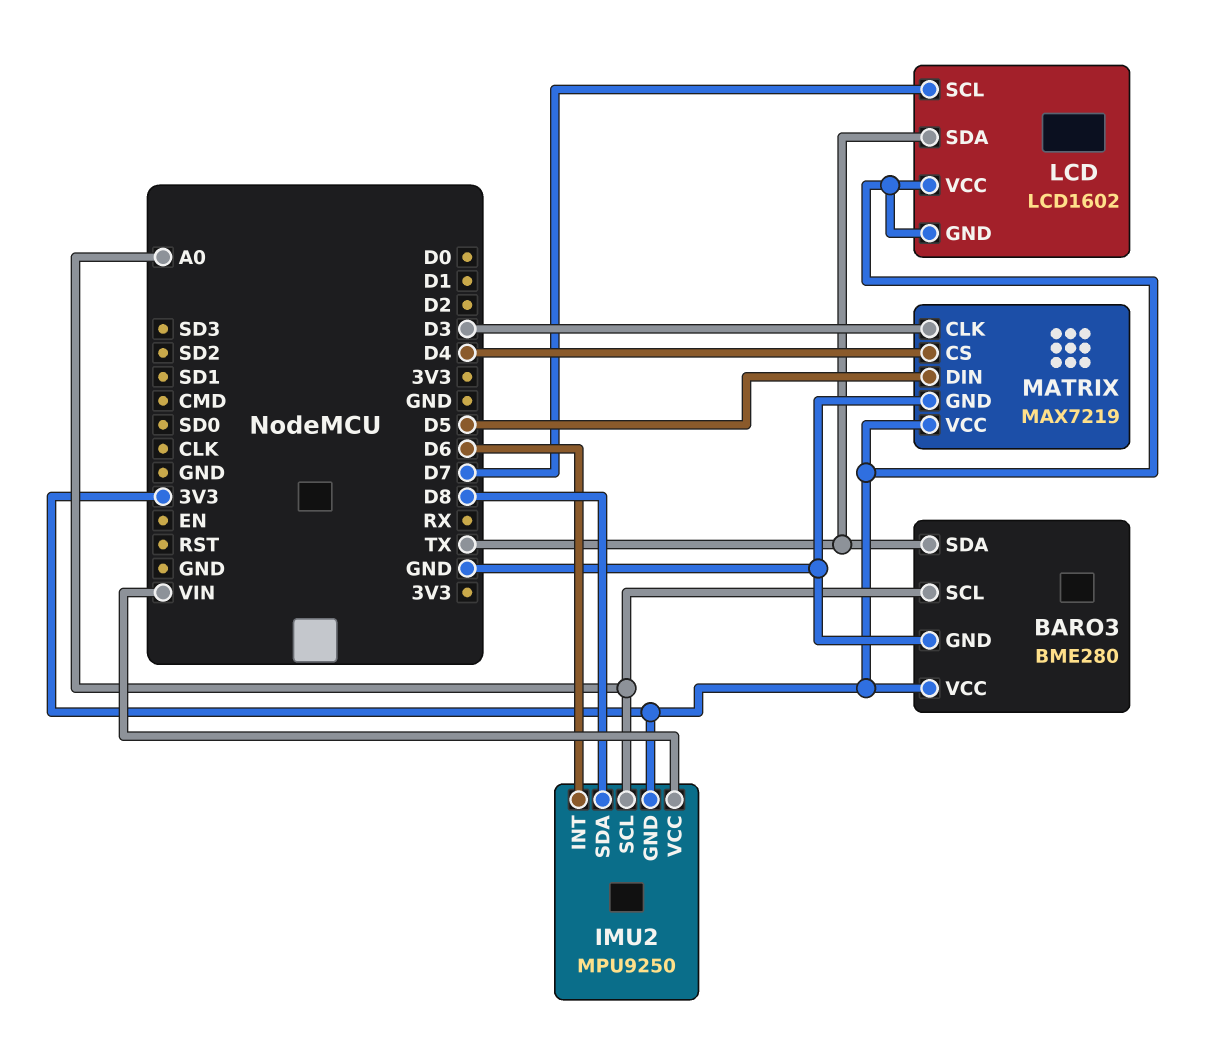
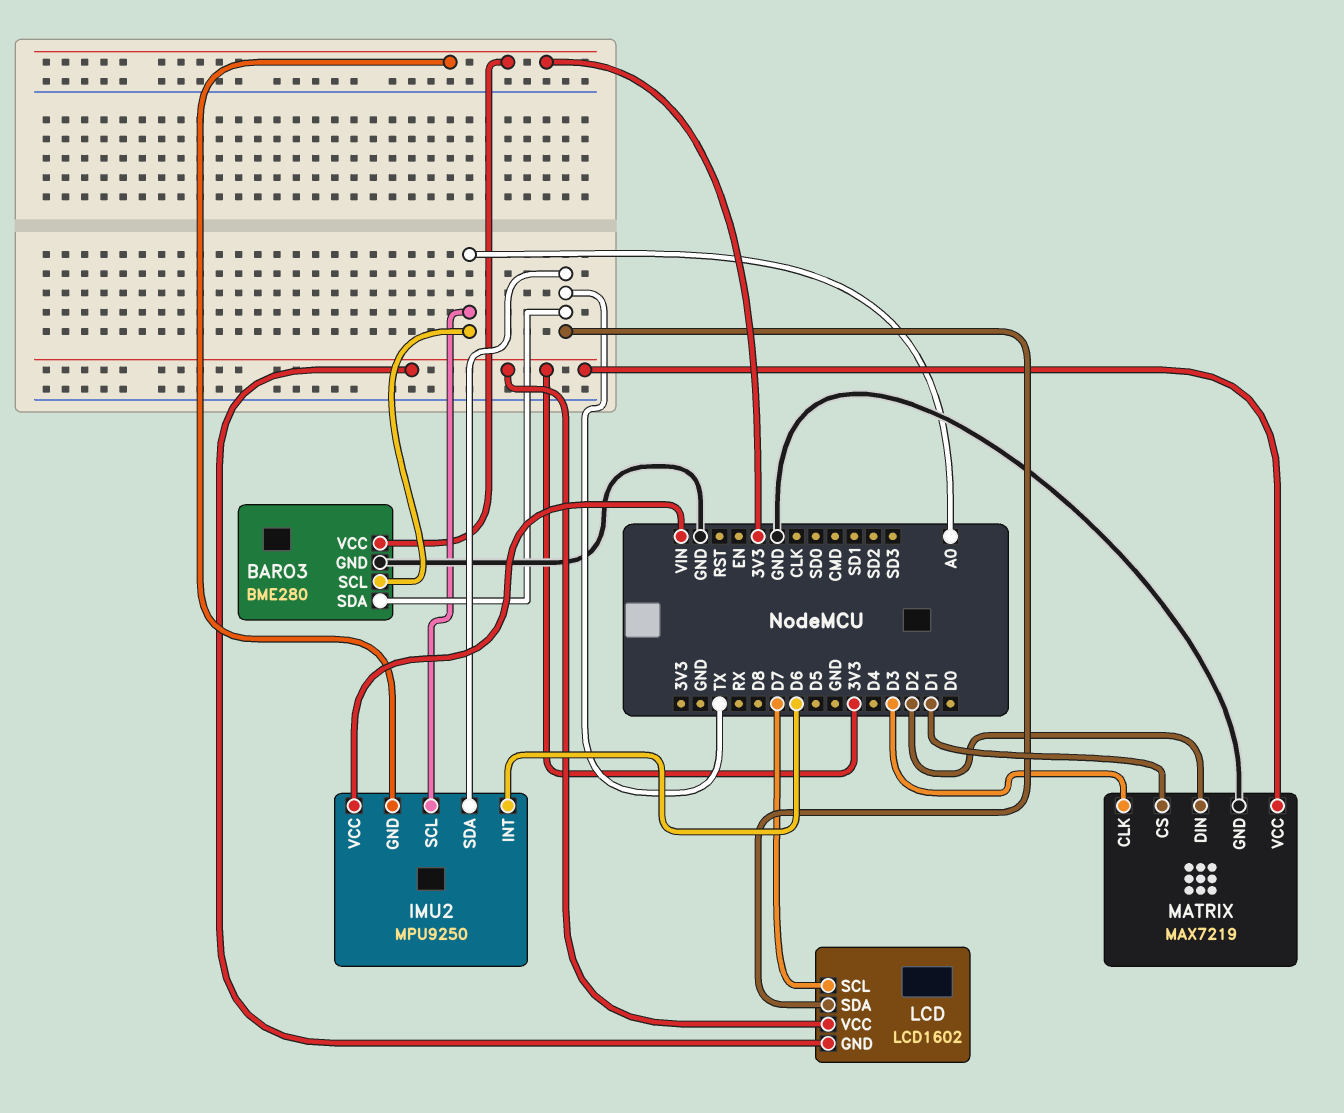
IMU2 pin SDA: D8 -> TX
MATRIX pin CS: D4 -> D1
MATRIX pin DIN: D5 -> D2

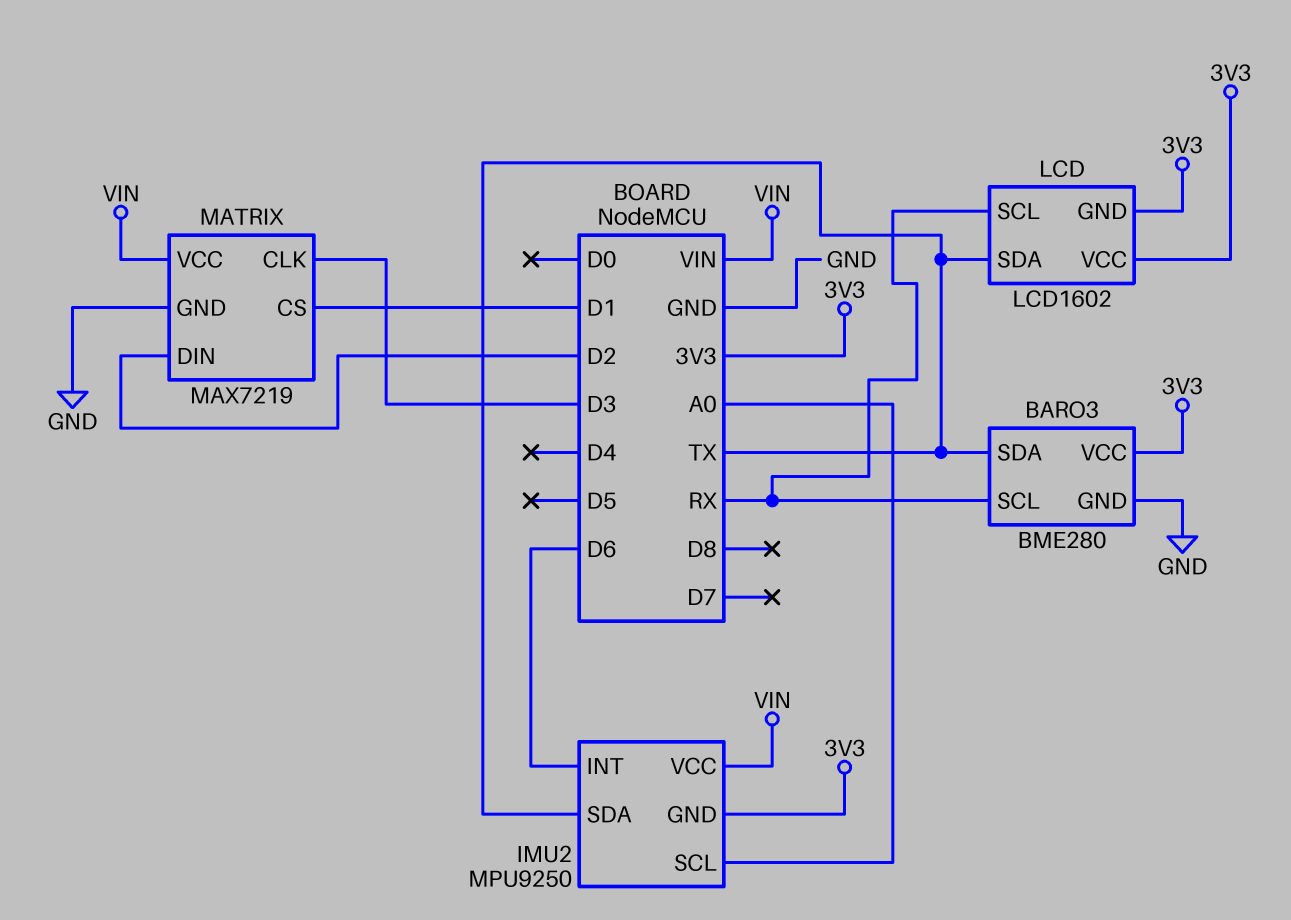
BARO3 pin SCL: A0 -> RX
LCD pin SCL: D7 -> RX
MATRIX pin VCC: 3V3 -> VIN

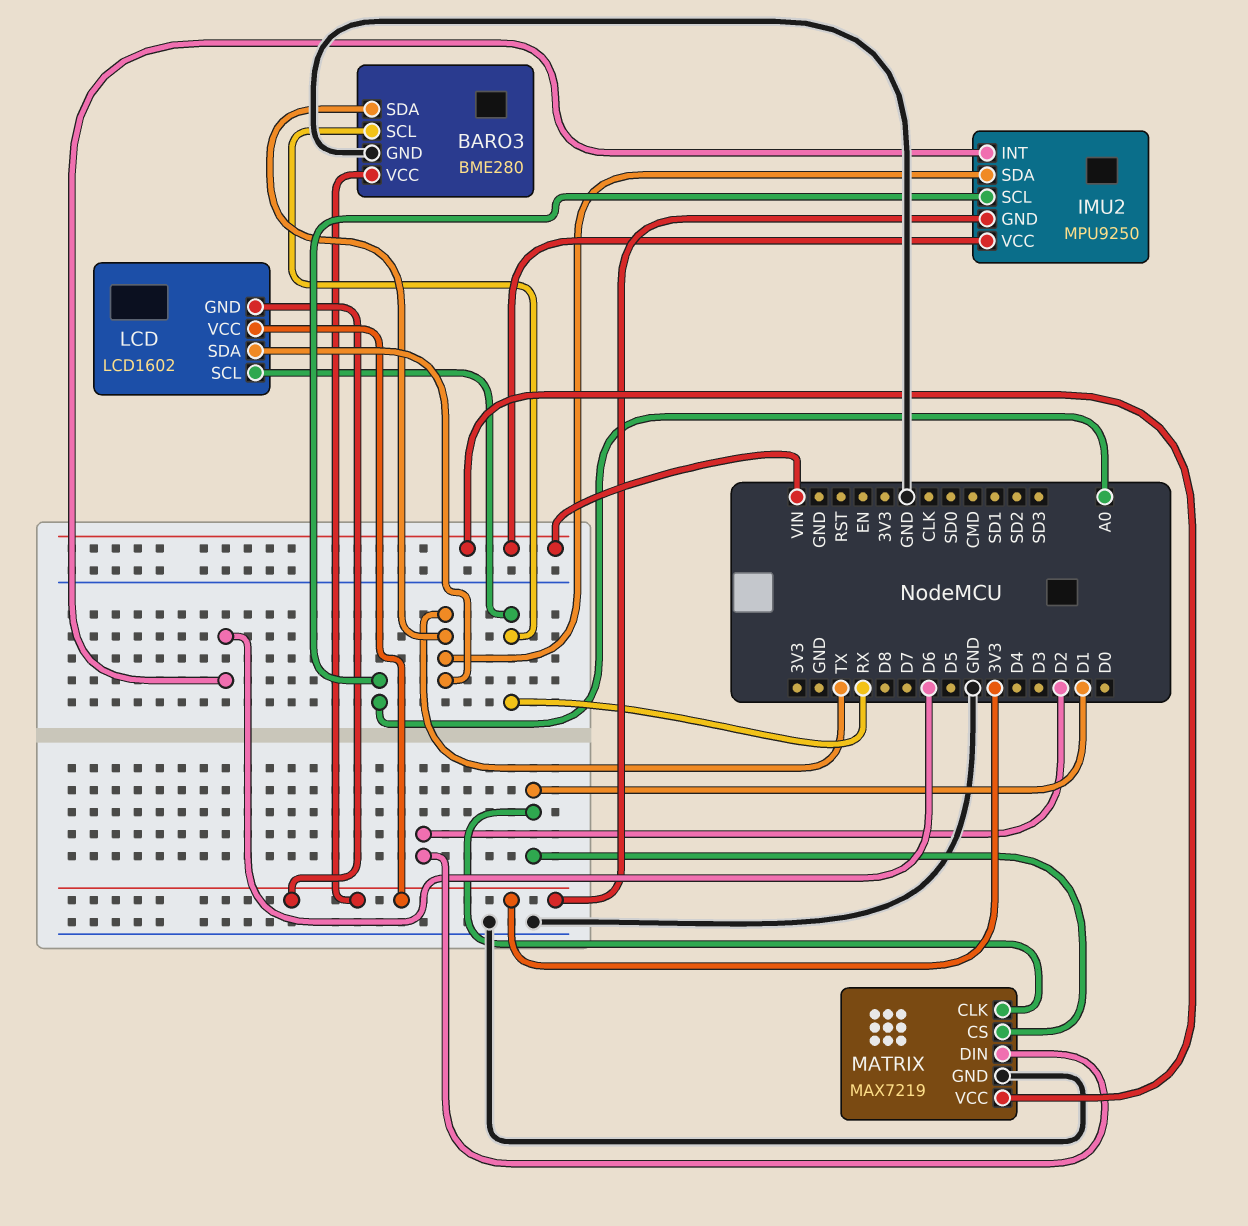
MATRIX pin CLK: D3 -> D1

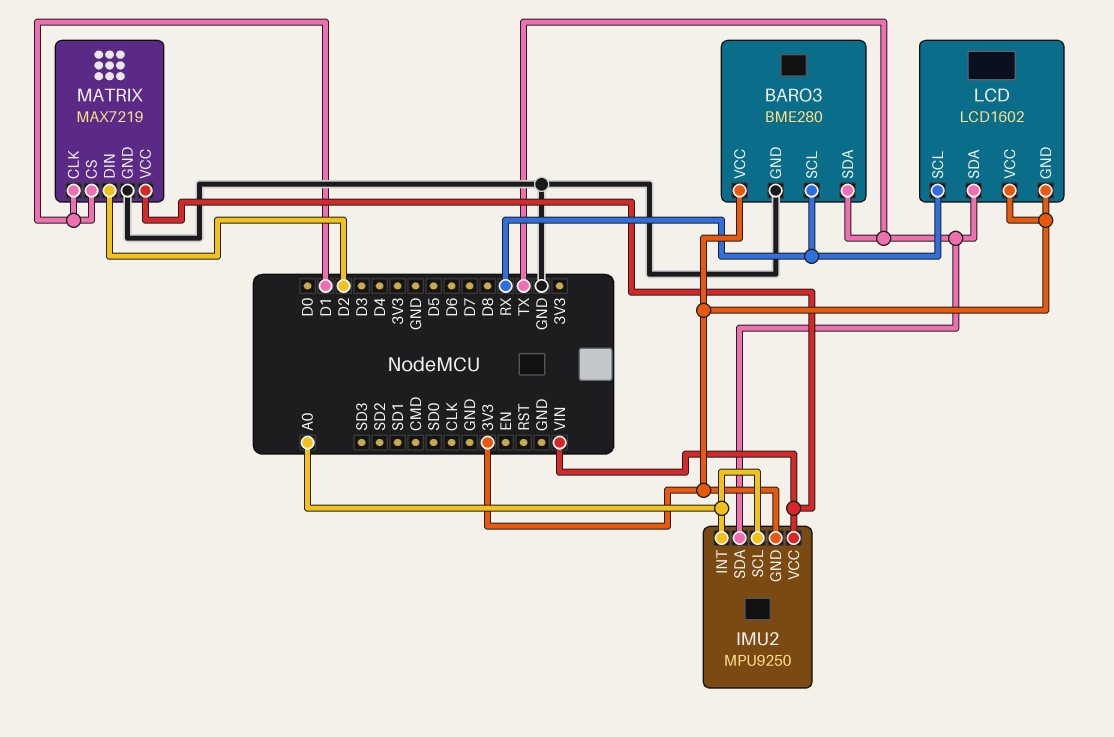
IMU2 pin INT: D6 -> A0

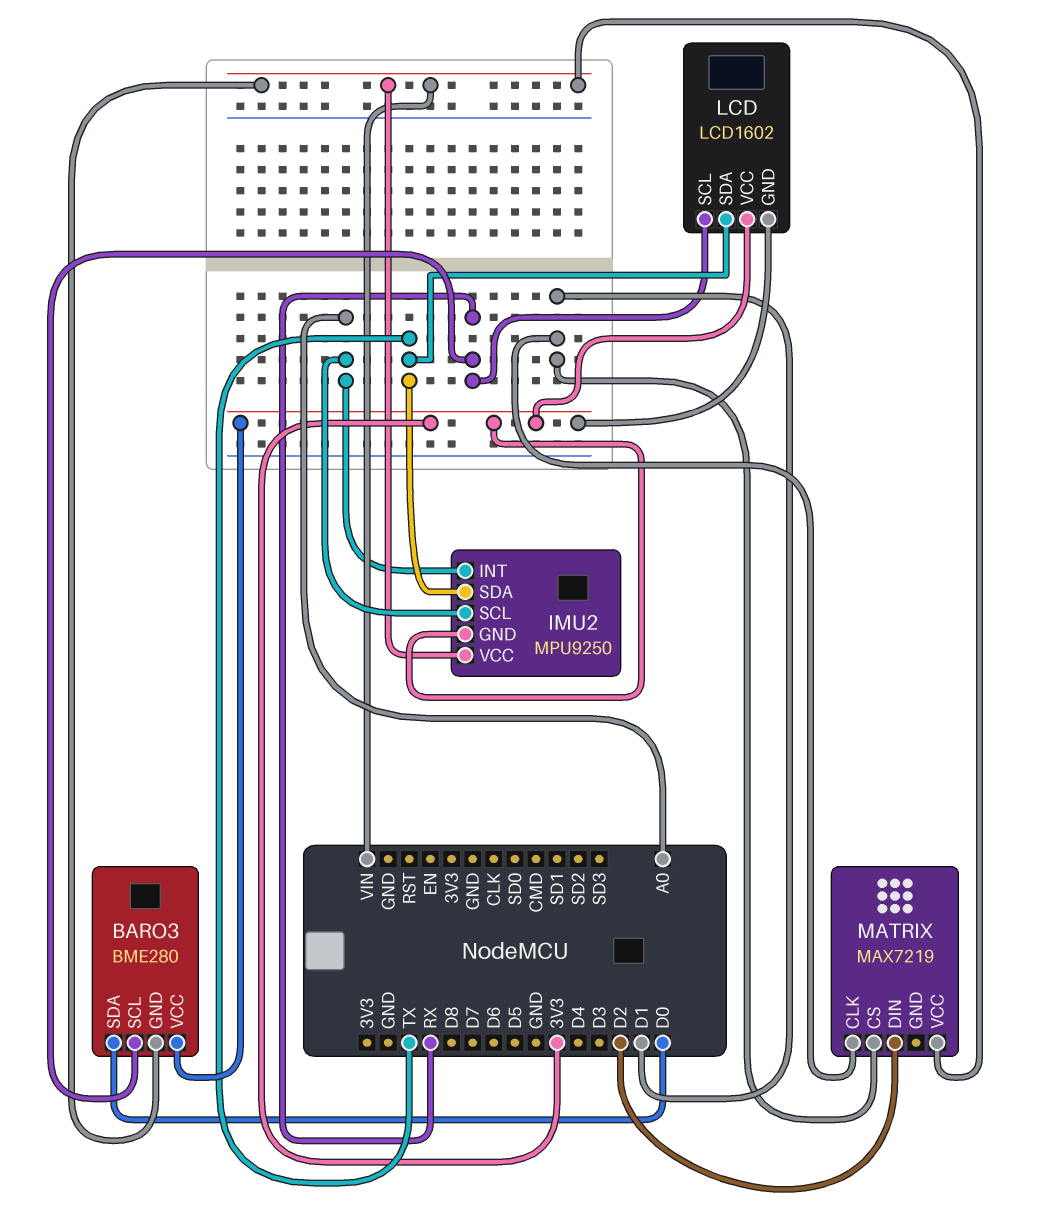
BARO3 pin GND: GND -> VIN
BARO3 pin SDA: TX -> D0
MATRIX pin GND: GND -> none

